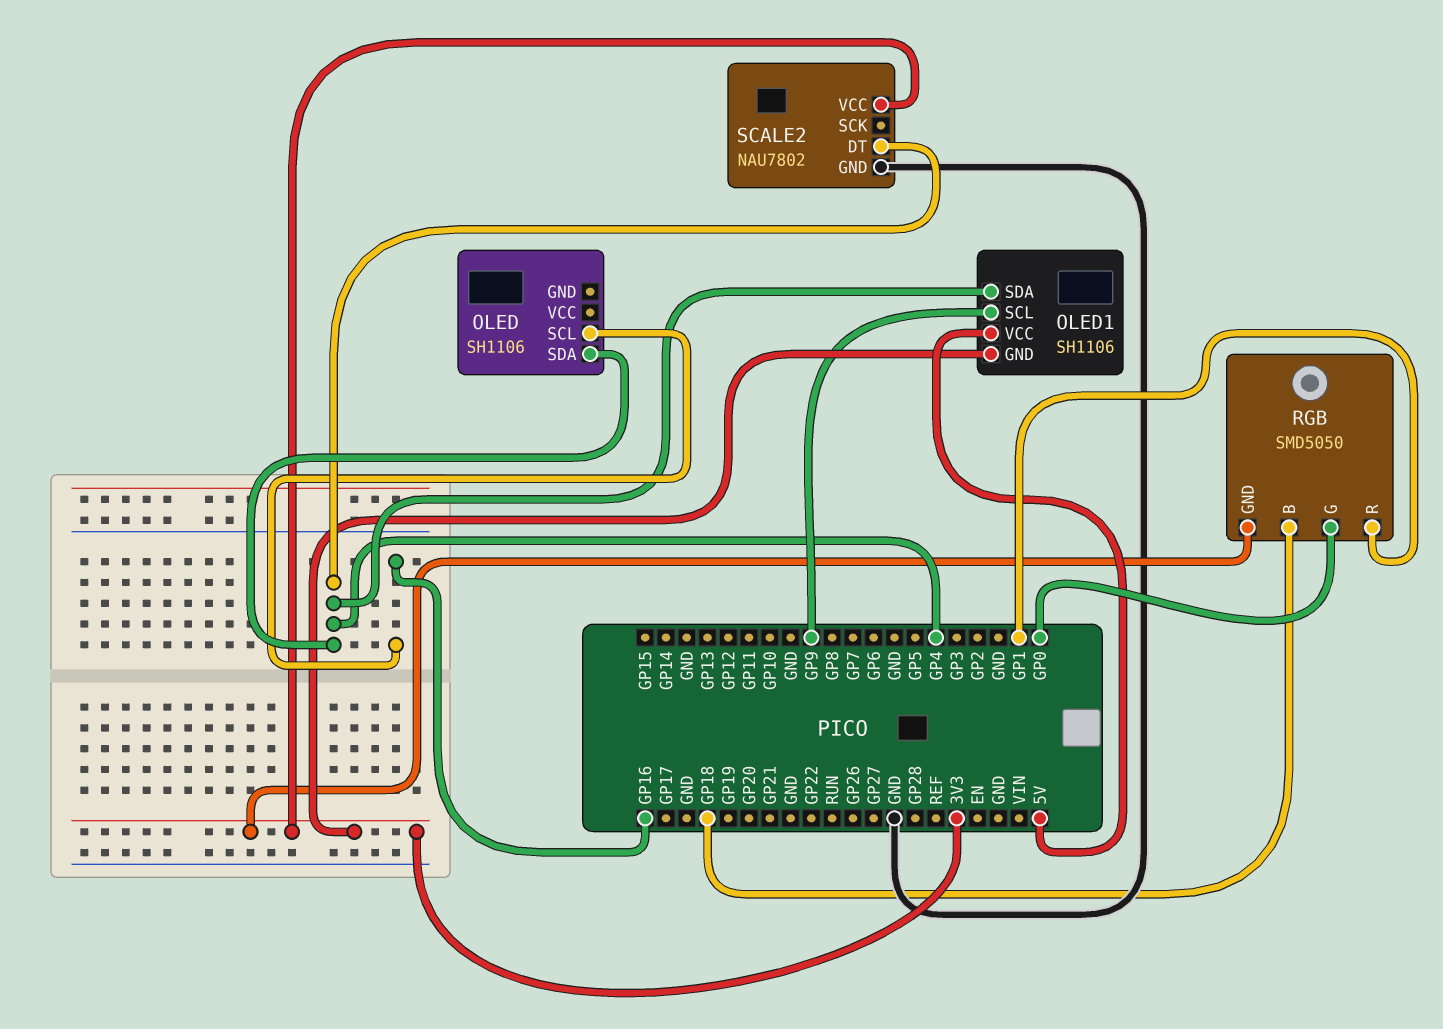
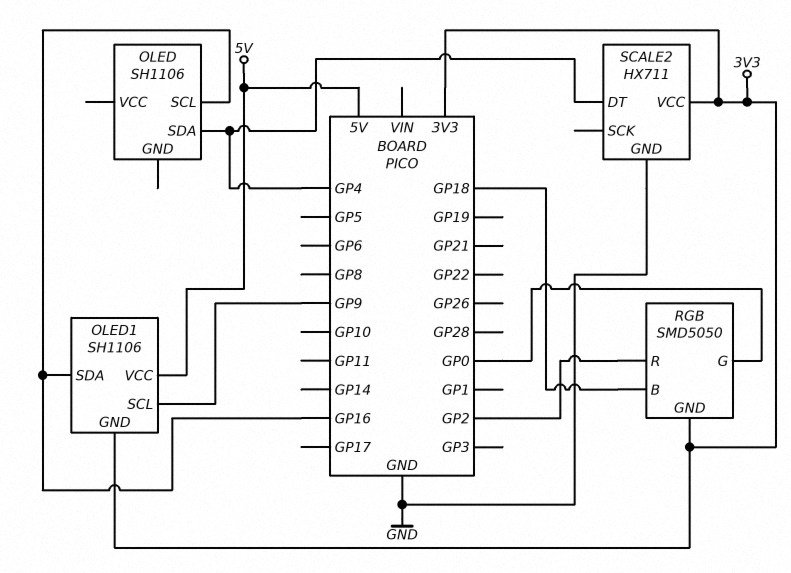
OLED1 pin SDA: GP4 -> GP16
RGB pin R: GP1 -> GP2
SCALE2: NAU7802 -> HX711

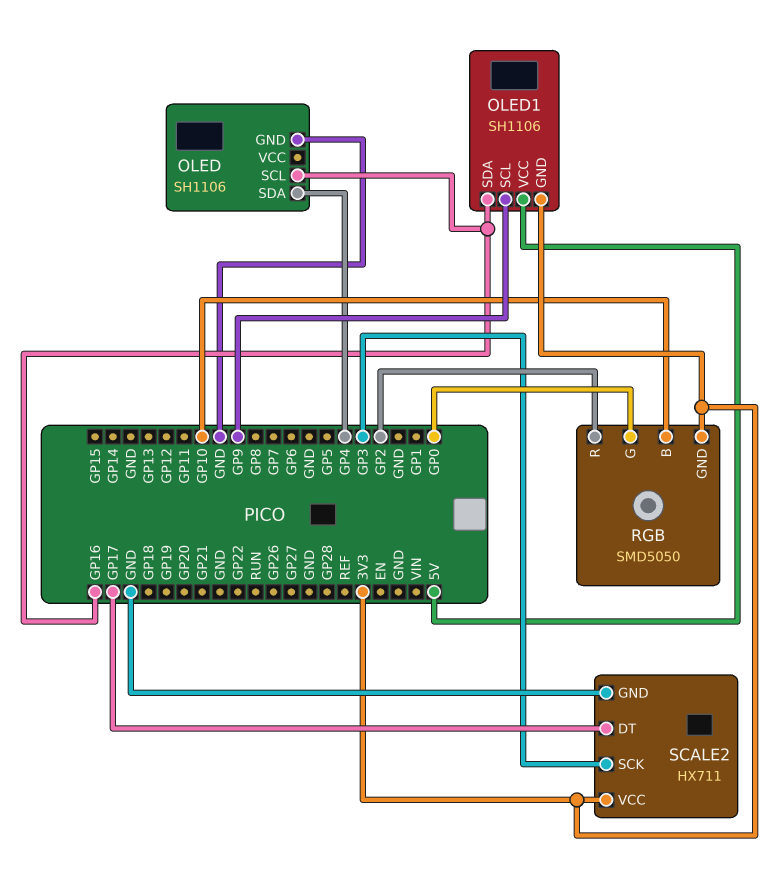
OLED pin GND: none -> GND
RGB pin B: GP18 -> GP10
SCALE2 pin DT: GP4 -> GP17
SCALE2 pin SCK: none -> GP3

